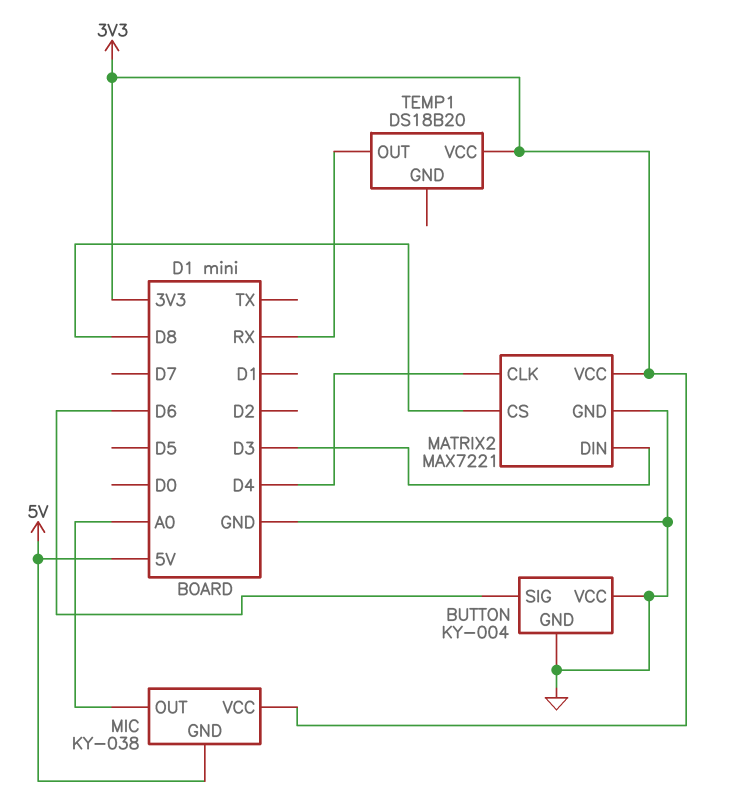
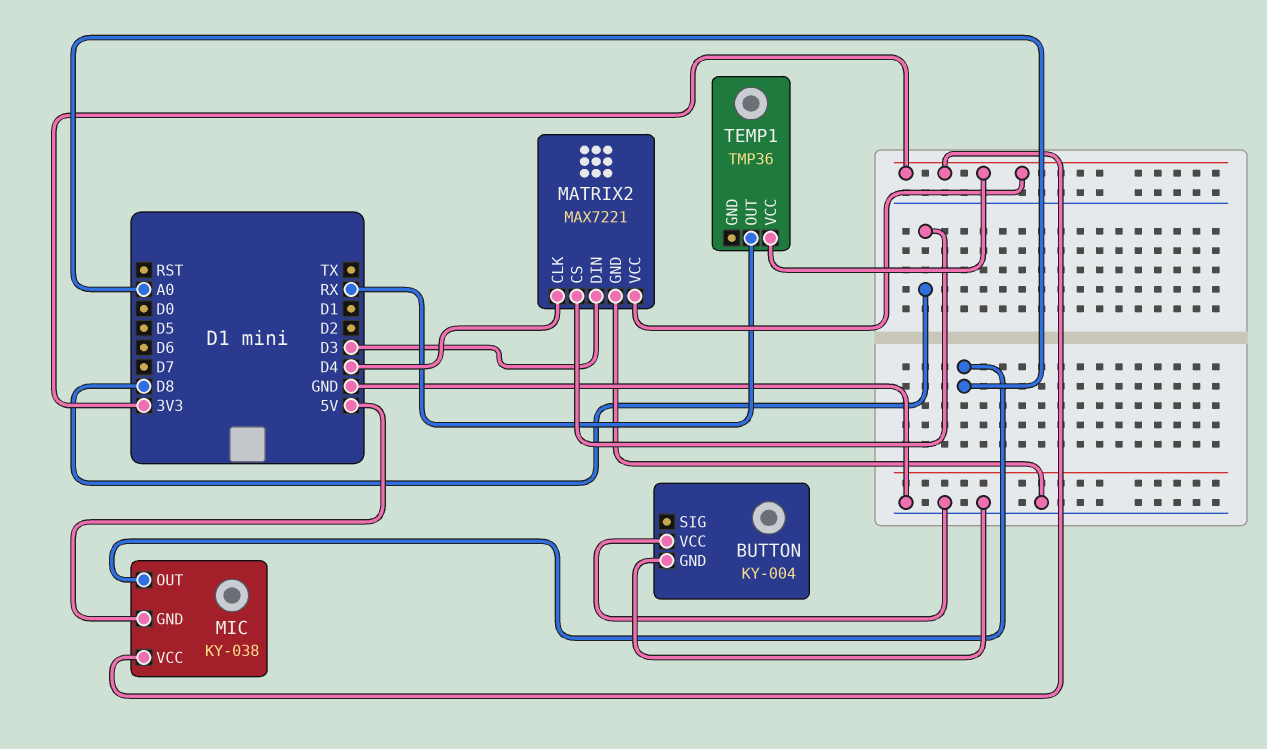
BUTTON pin SIG: D6 -> none
TEMP1: DS18B20 -> TMP36

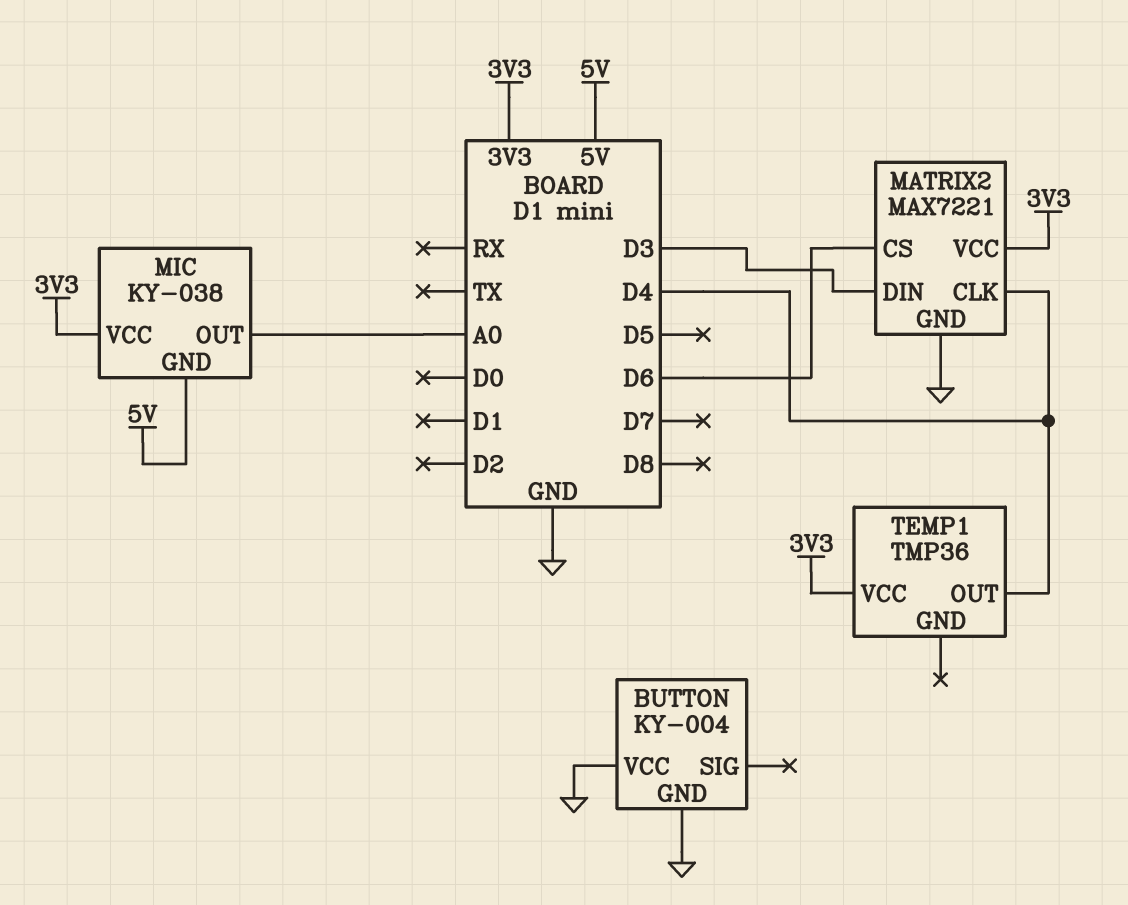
MATRIX2 pin CS: D8 -> D6
TEMP1 pin OUT: RX -> D4

